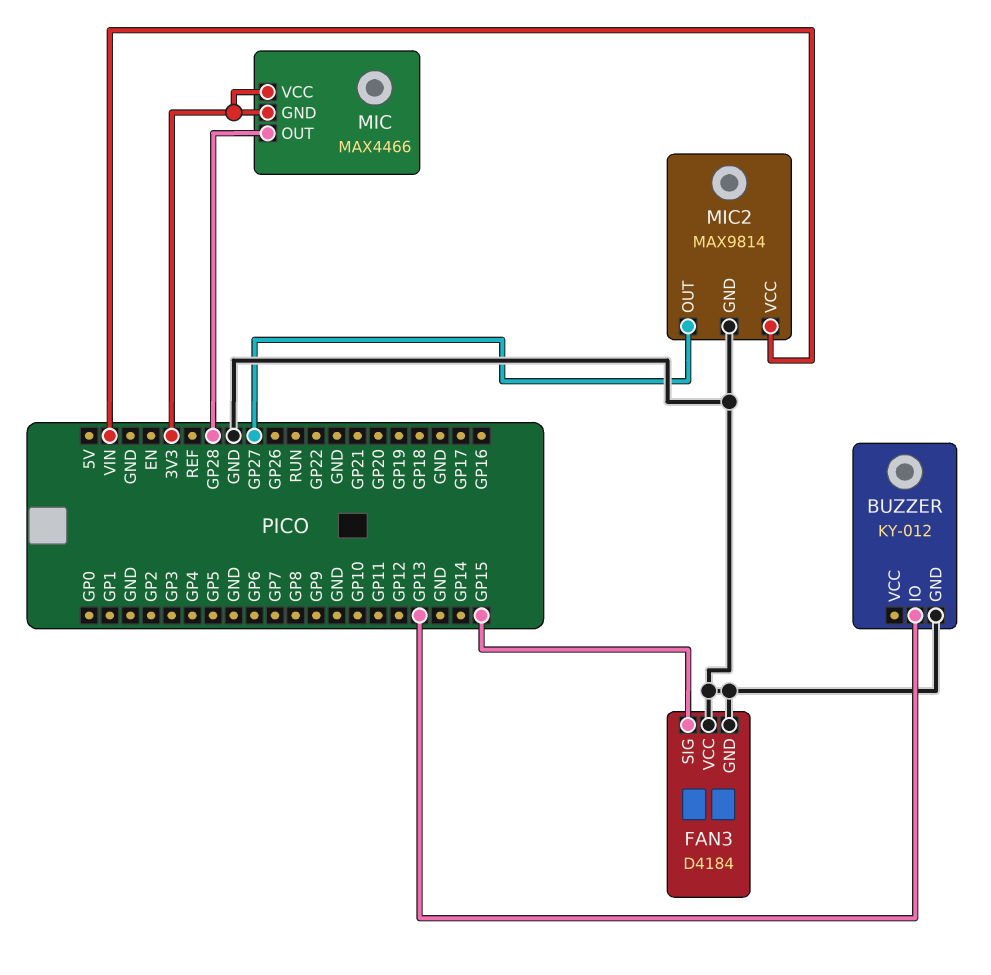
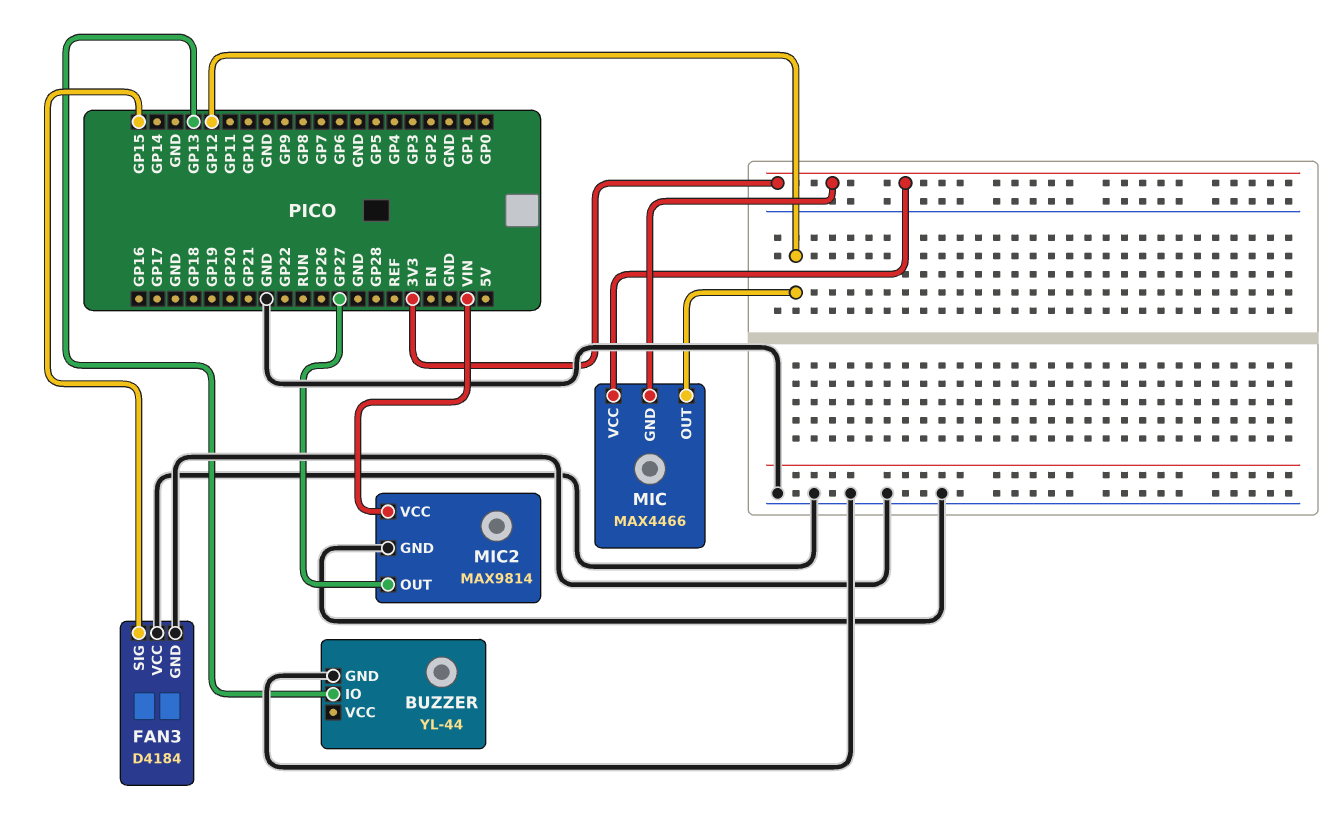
BUZZER: KY-012 -> YL-44
MIC pin OUT: GP28 -> GP12

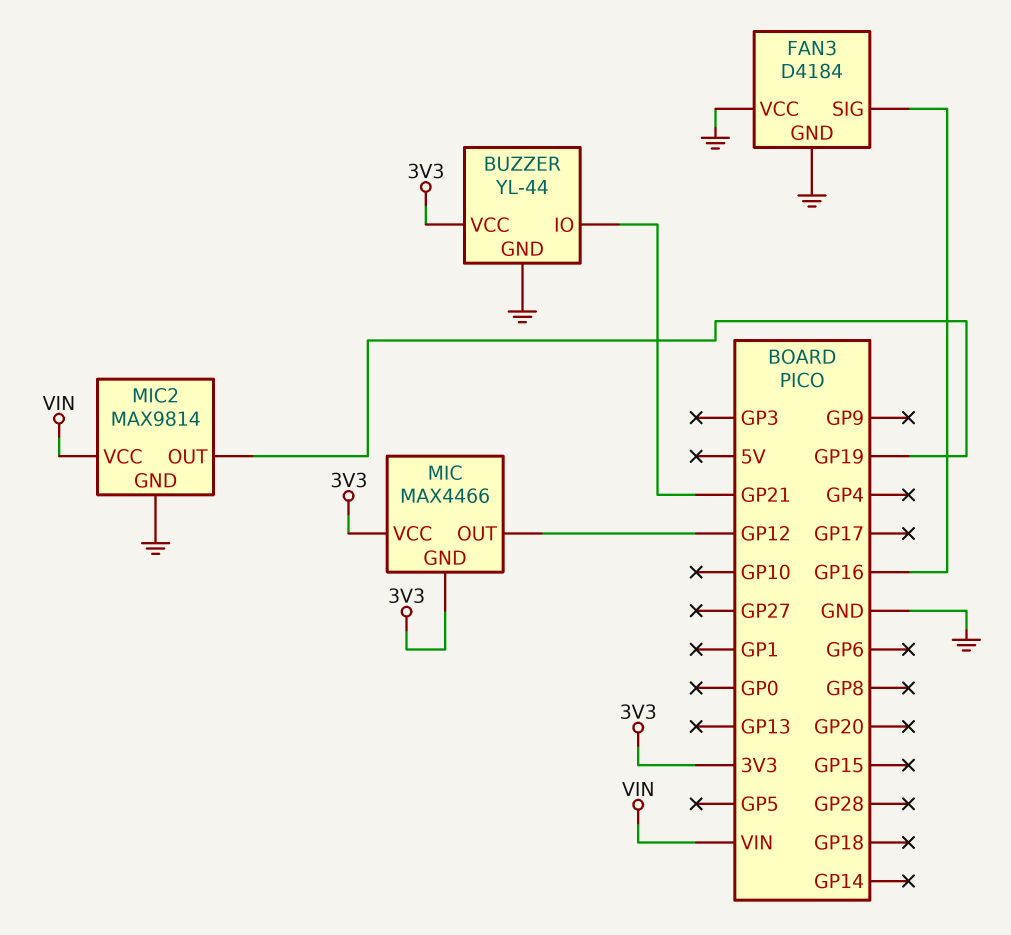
BUZZER pin IO: GP13 -> GP21
BUZZER pin VCC: none -> 3V3
FAN3 pin SIG: GP15 -> GP16
MIC2 pin OUT: GP27 -> GP19

